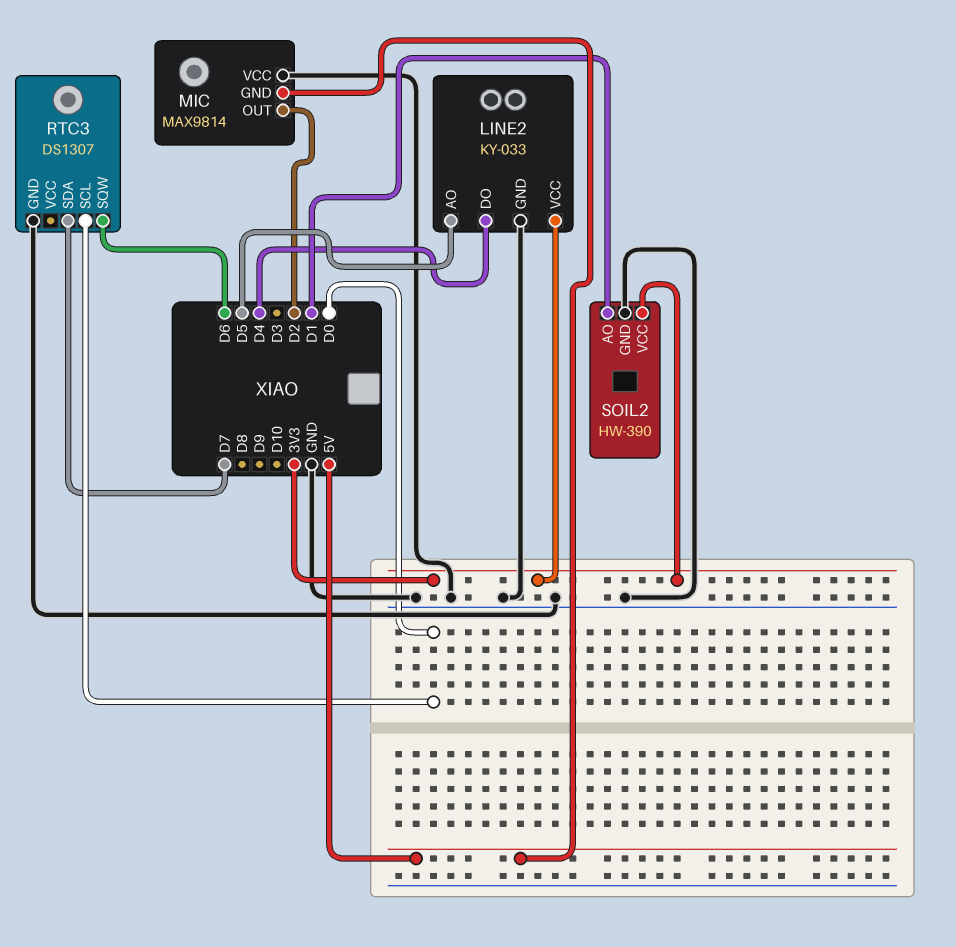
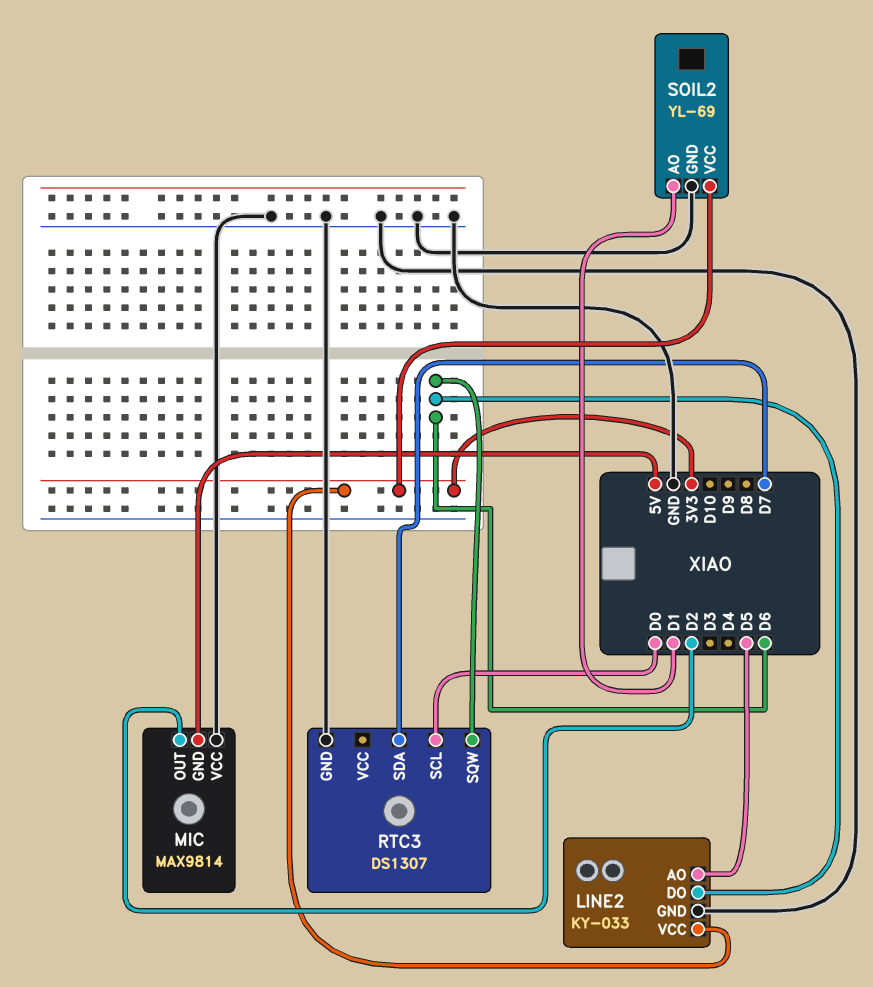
LINE2 pin DO: D4 -> D6
SOIL2: HW-390 -> YL-69

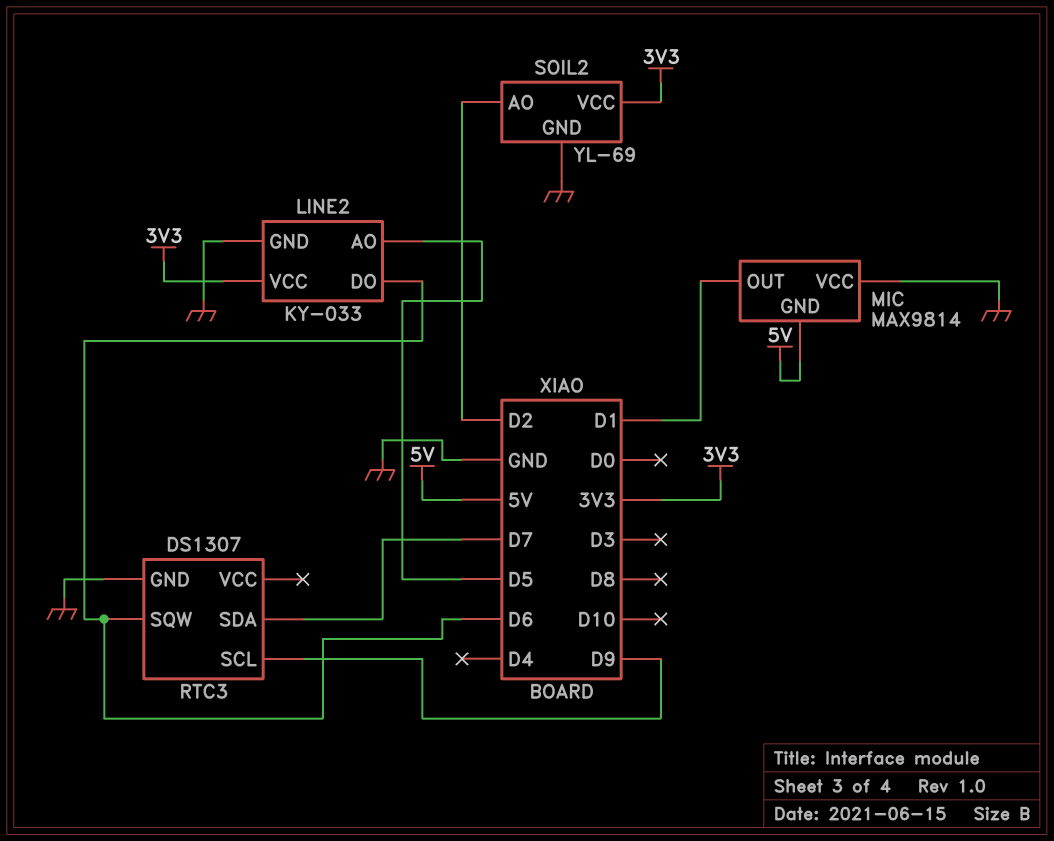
MIC pin OUT: D2 -> D1
RTC3 pin SCL: D0 -> D9
SOIL2 pin AO: D1 -> D2

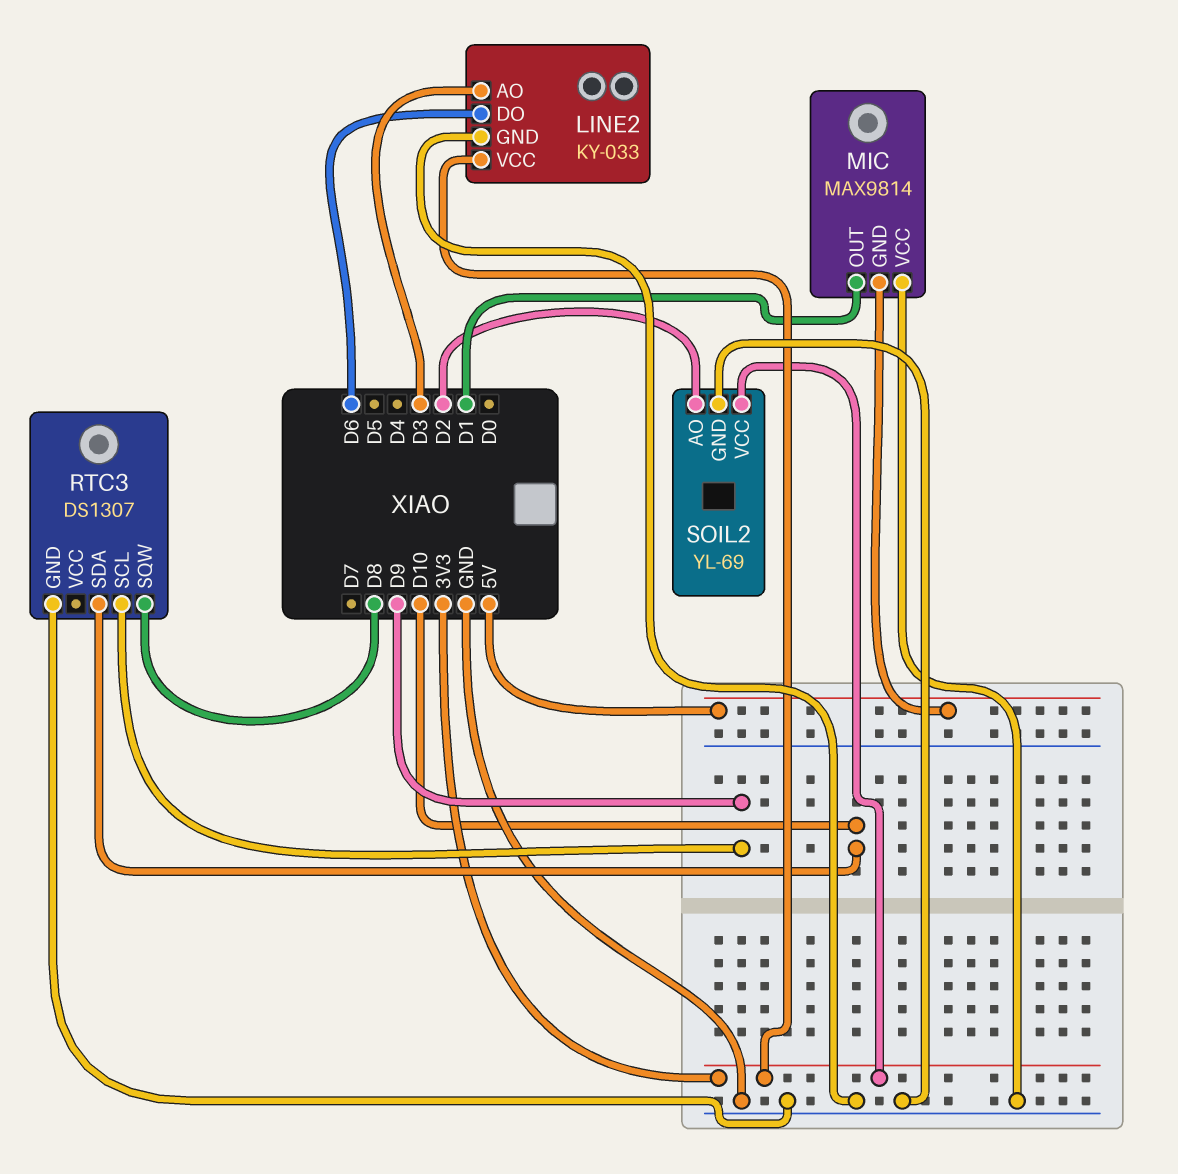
LINE2 pin AO: D5 -> D3
RTC3 pin SDA: D7 -> D10
RTC3 pin SQW: D6 -> D8

